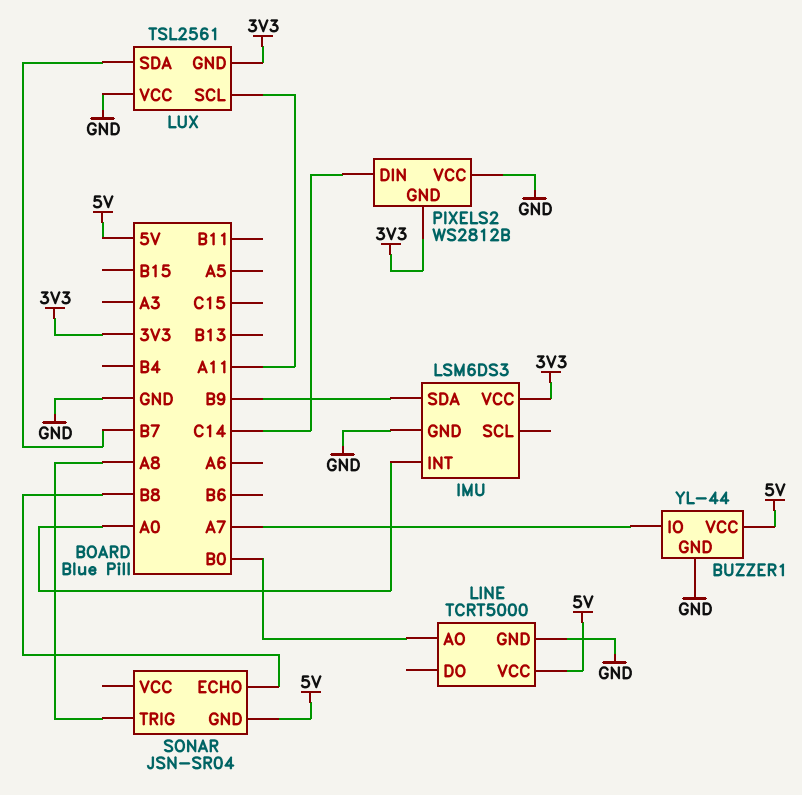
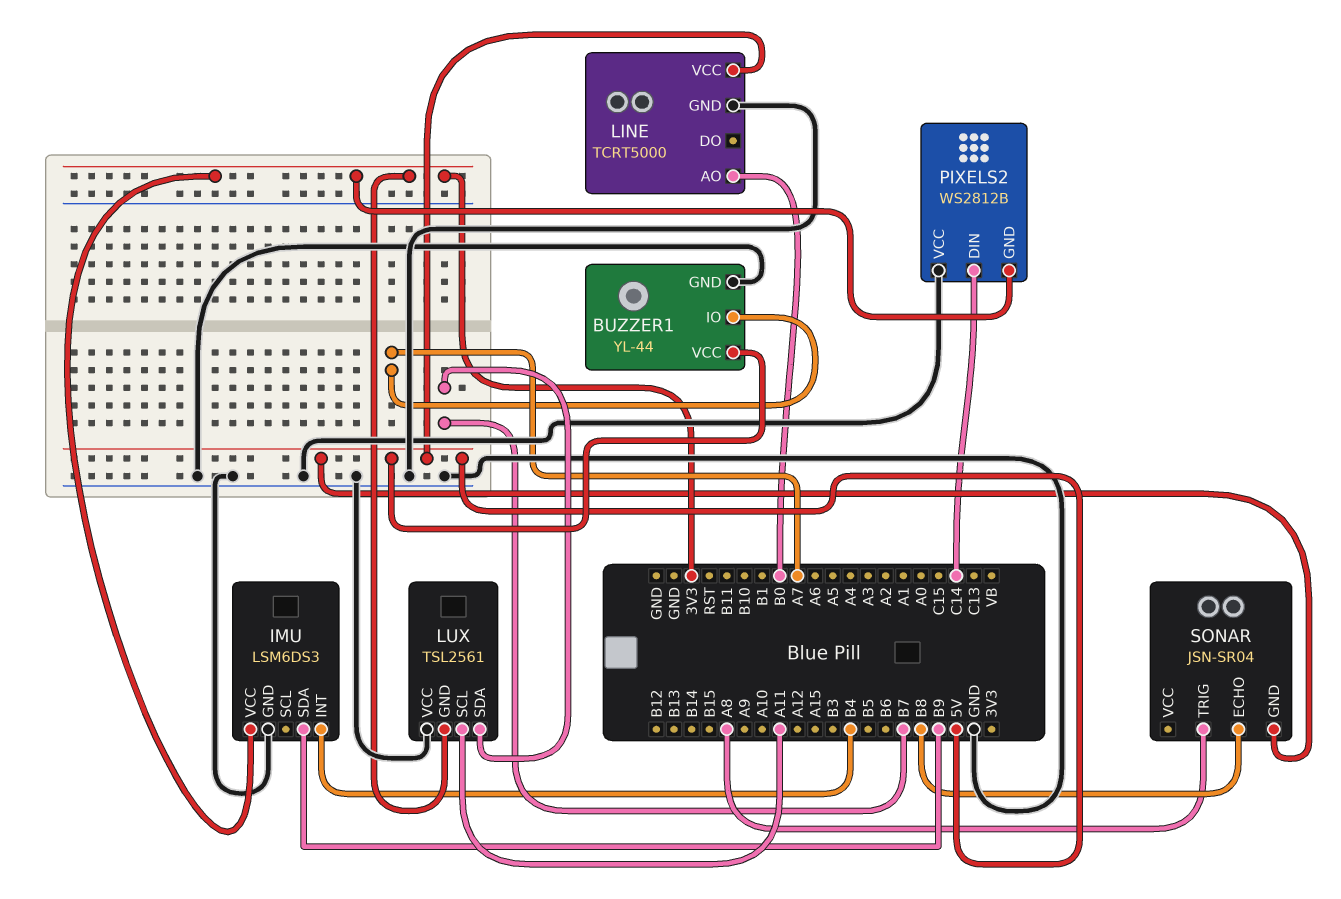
IMU pin INT: A0 -> B4

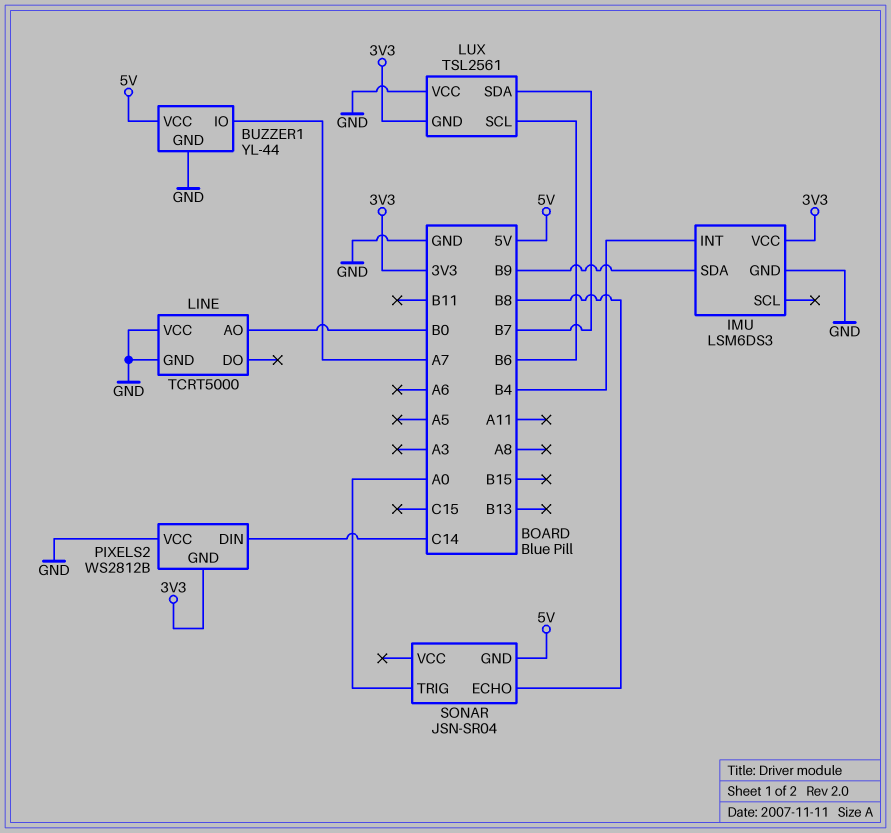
LINE pin VCC: 5V -> GND
LUX pin SCL: A11 -> B6
SONAR pin TRIG: A8 -> A0

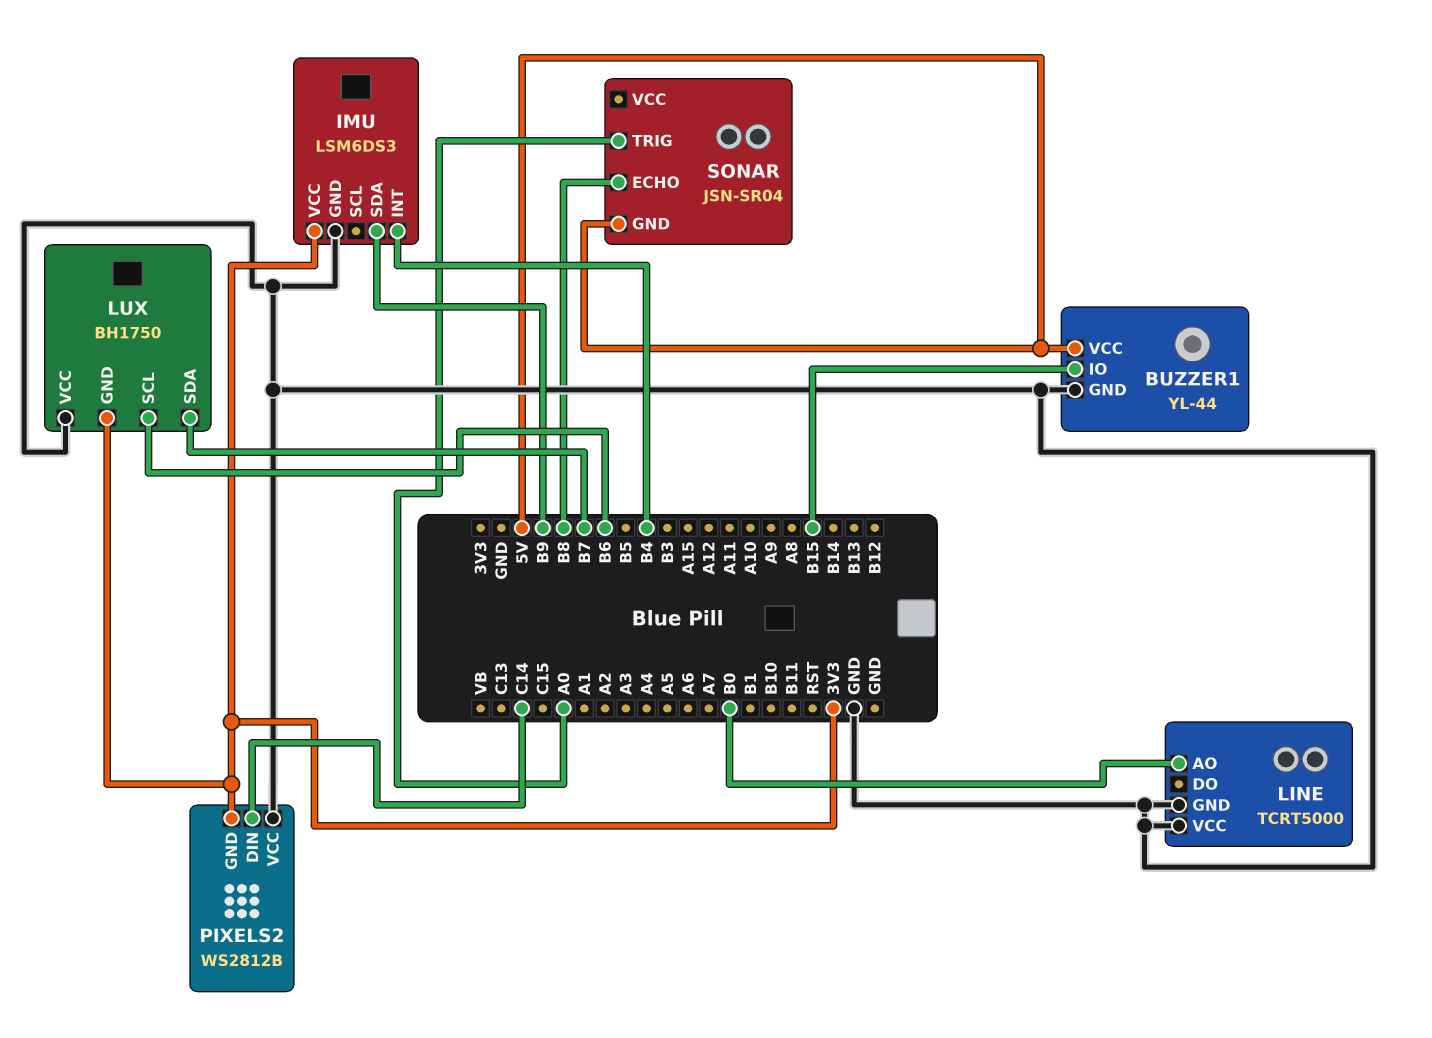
BUZZER1 pin IO: A7 -> B15
LUX: TSL2561 -> BH1750

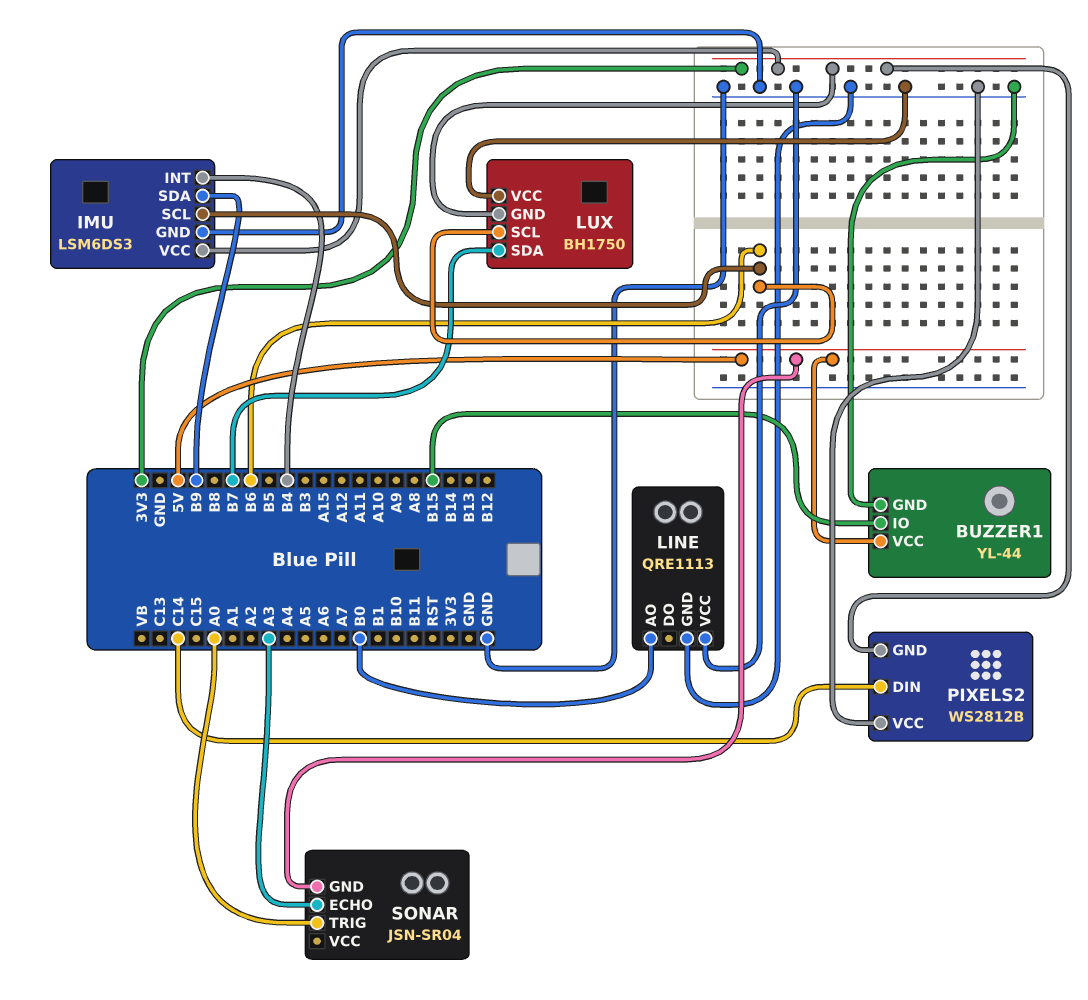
IMU pin SCL: none -> B6
LINE: TCRT5000 -> QRE1113
SONAR pin ECHO: B8 -> A3

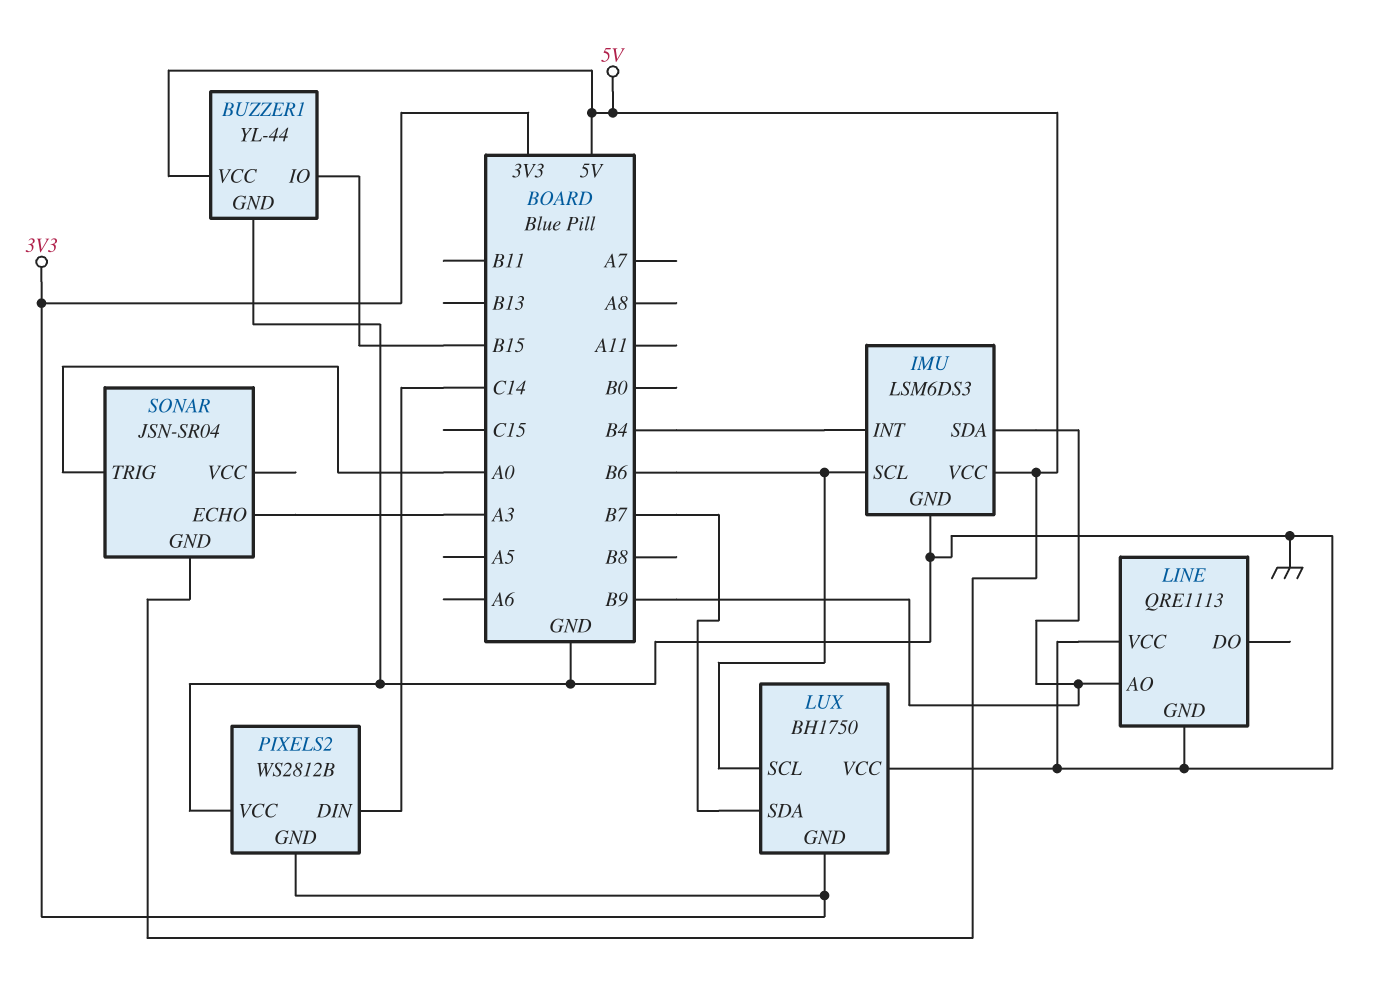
IMU pin VCC: 3V3 -> 5V
LINE pin AO: B0 -> B9

